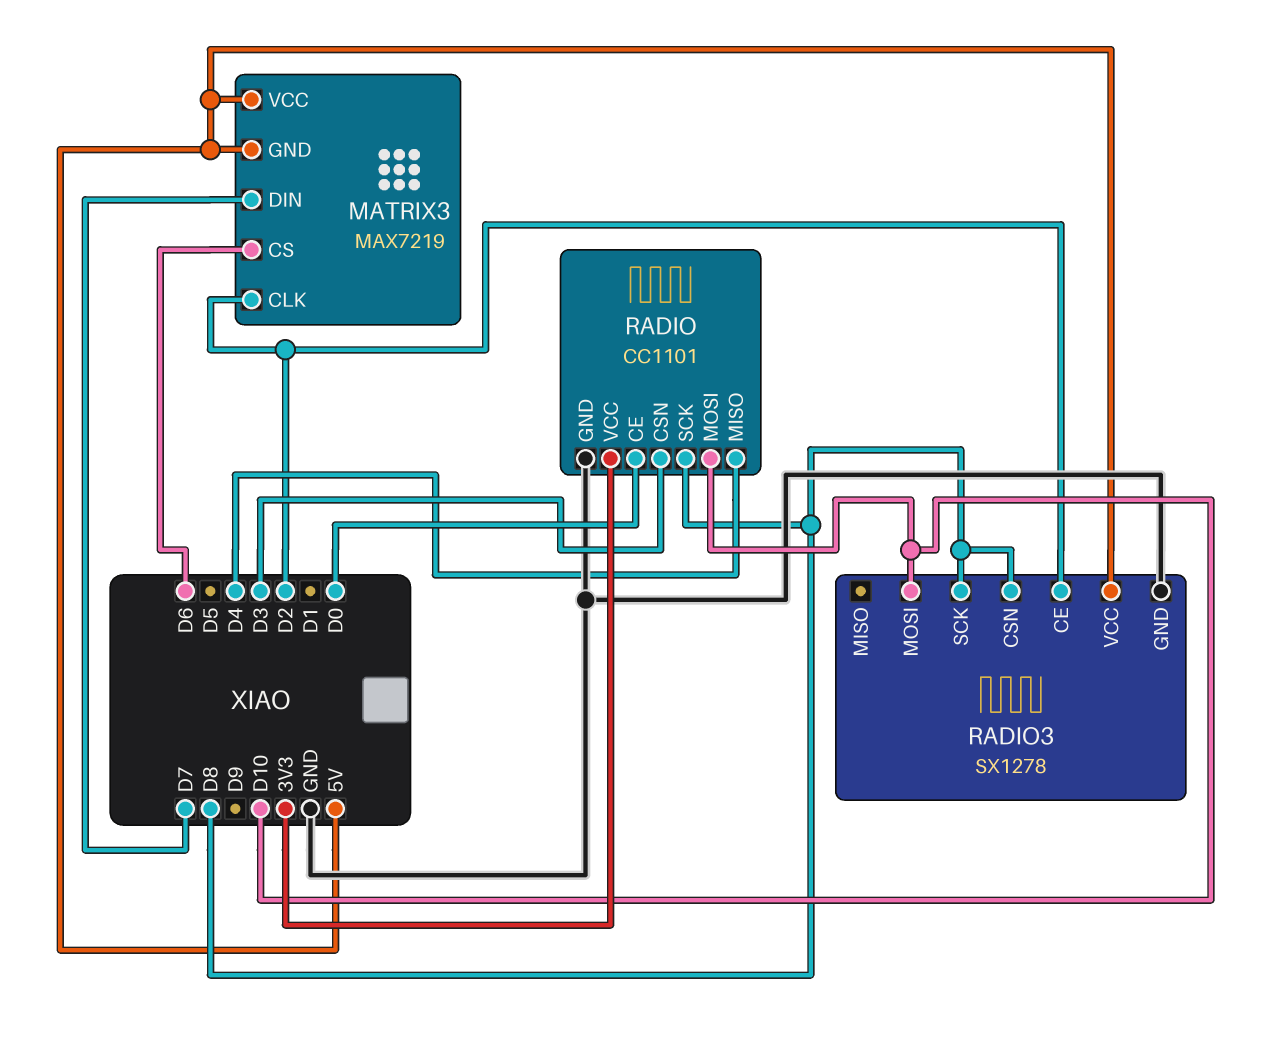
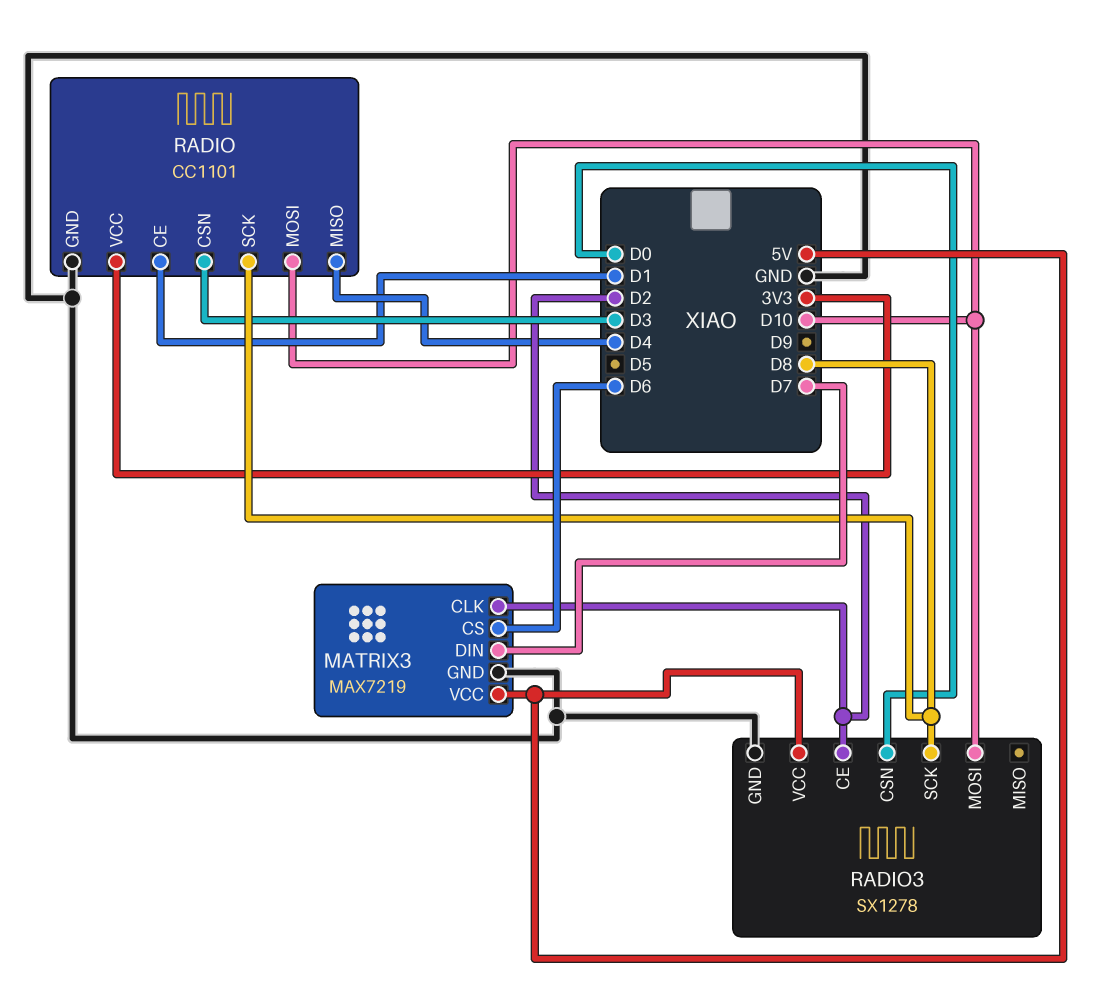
MATRIX3 pin GND: 5V -> GND
RADIO pin CE: D0 -> D1
RADIO3 pin CSN: D8 -> D0

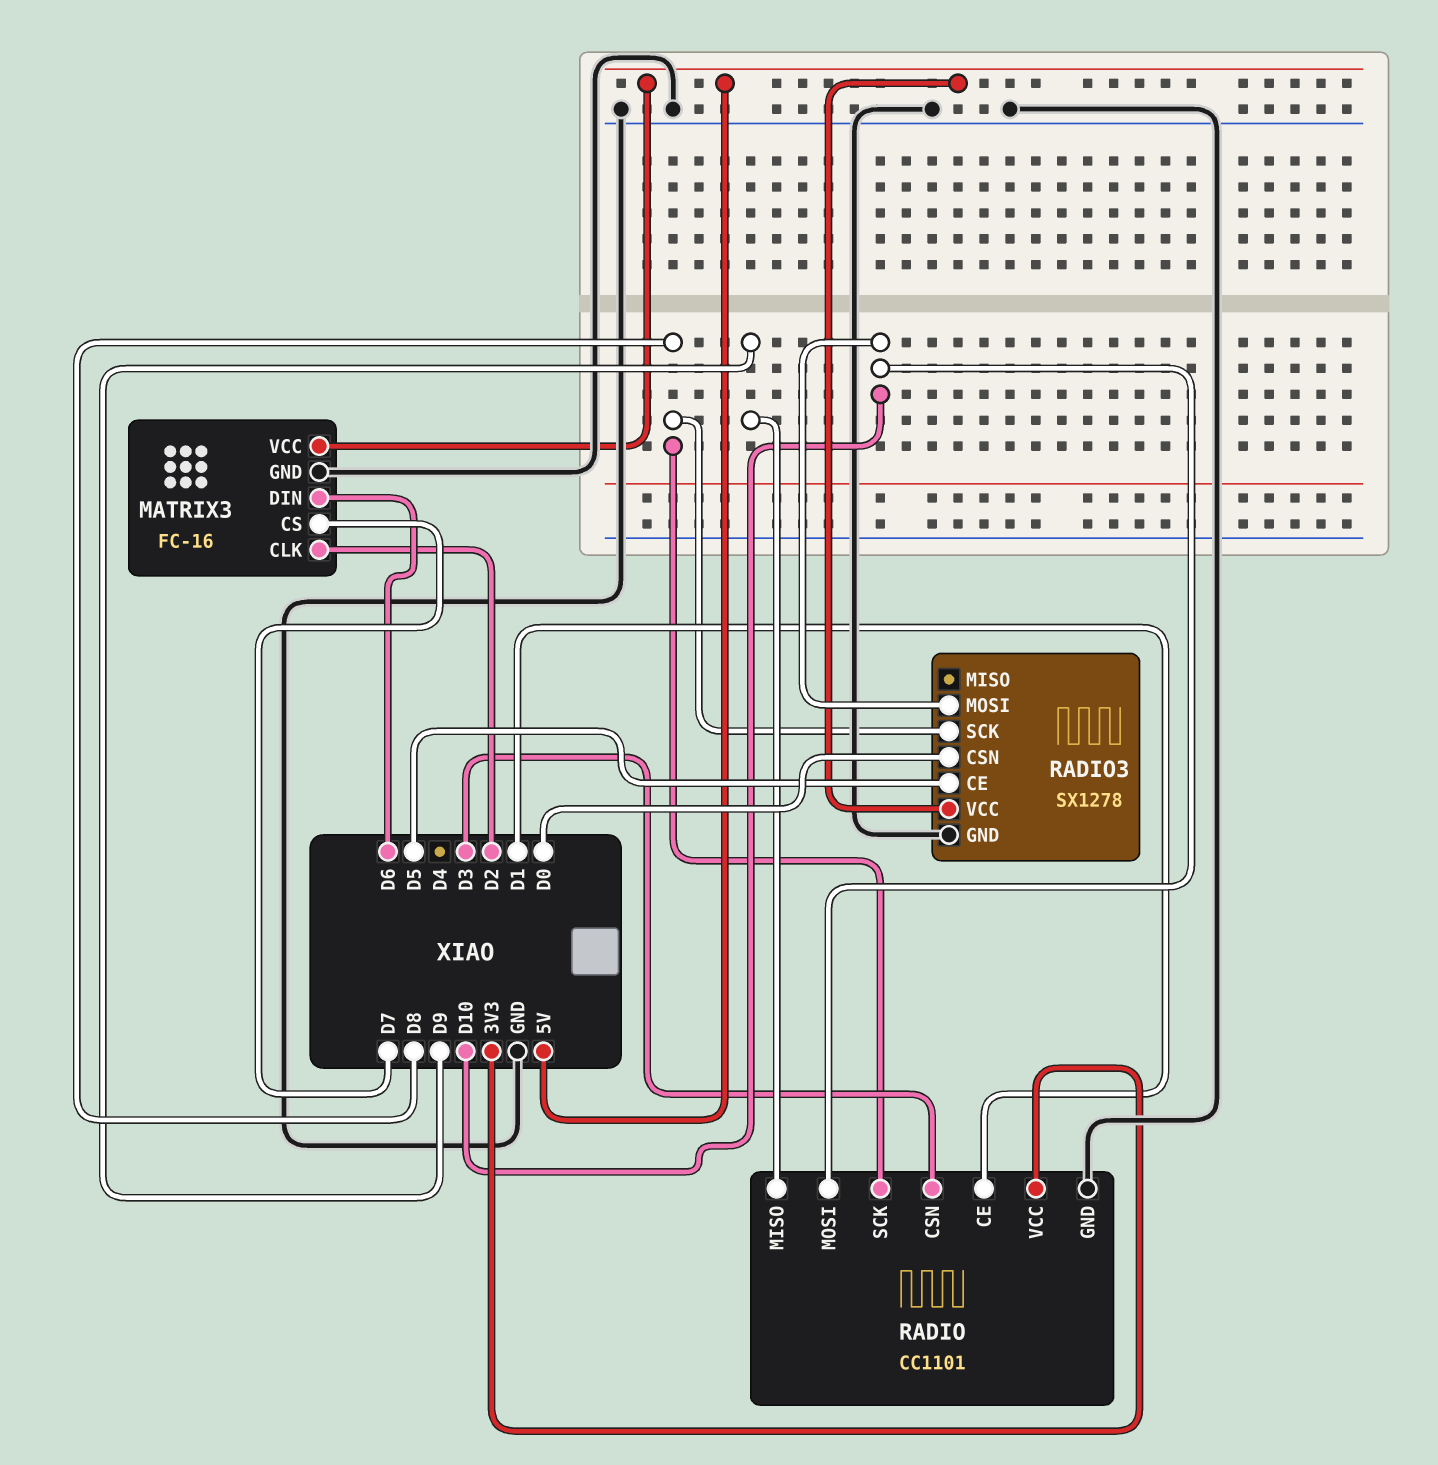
MATRIX3: MAX7219 -> FC-16
MATRIX3 pin CS: D6 -> D7
MATRIX3 pin DIN: D7 -> D6
RADIO pin MISO: D4 -> D9
RADIO3 pin CE: D2 -> D5

